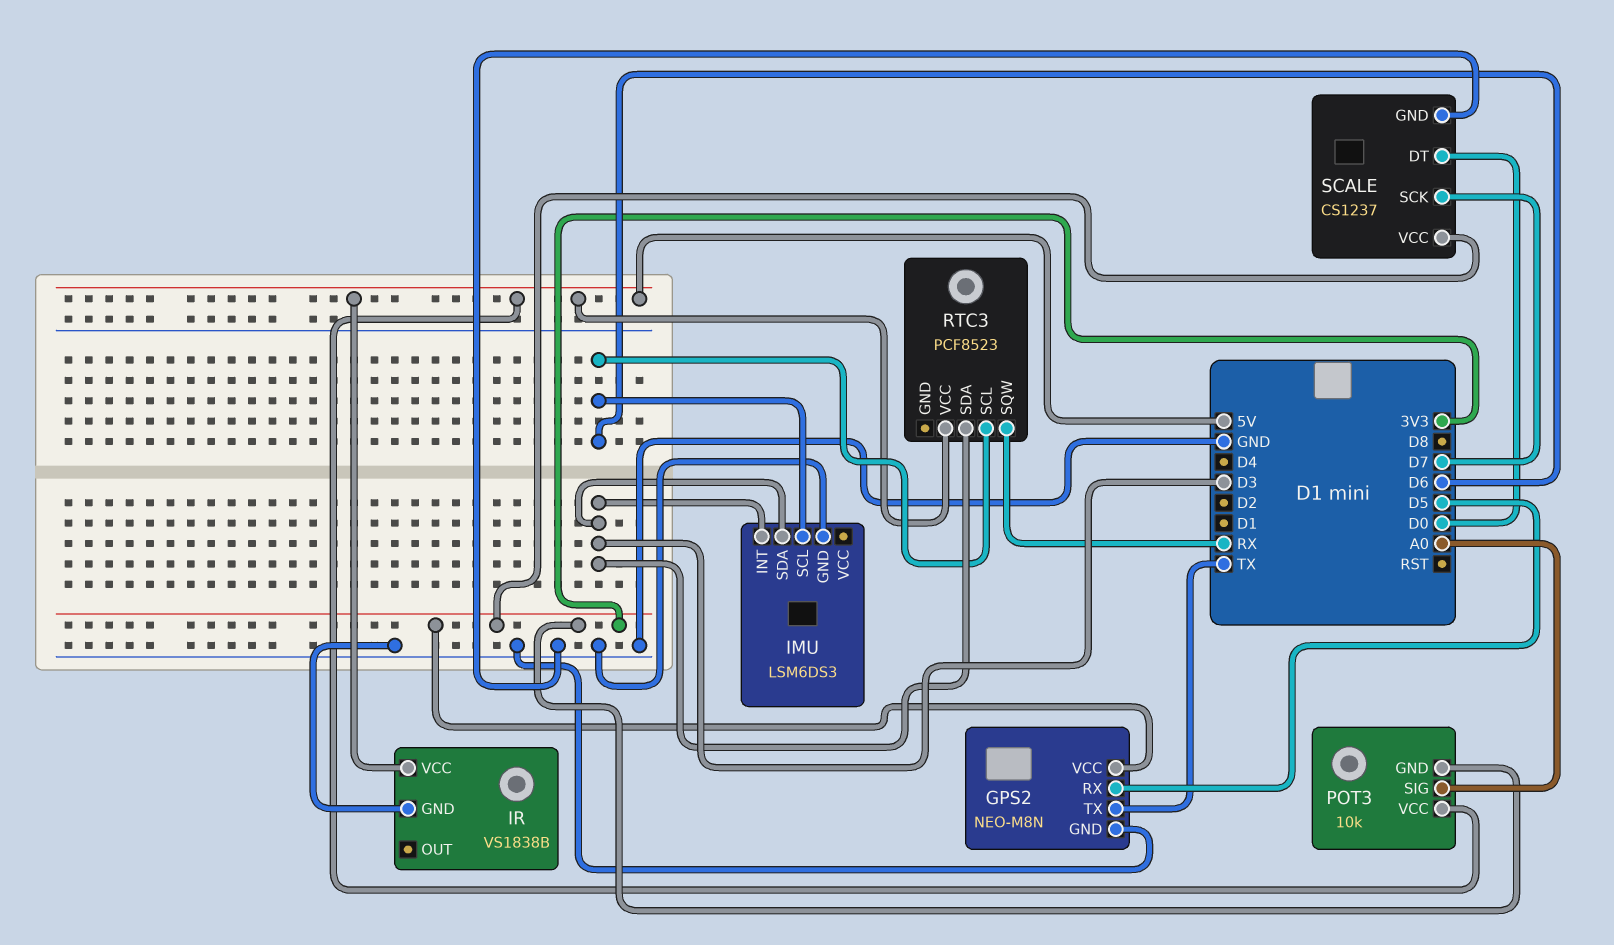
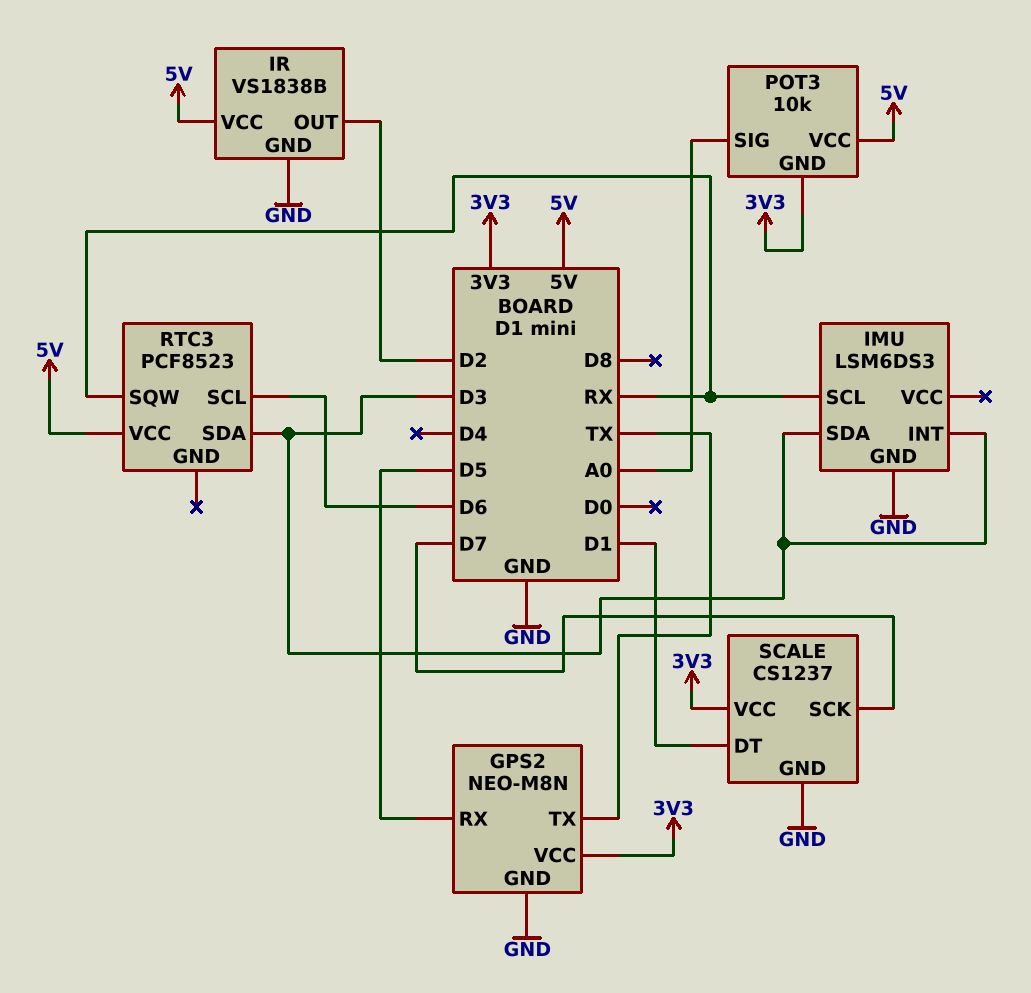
IMU pin SCL: D6 -> RX
IR pin OUT: none -> D2
SCALE pin DT: D0 -> D1

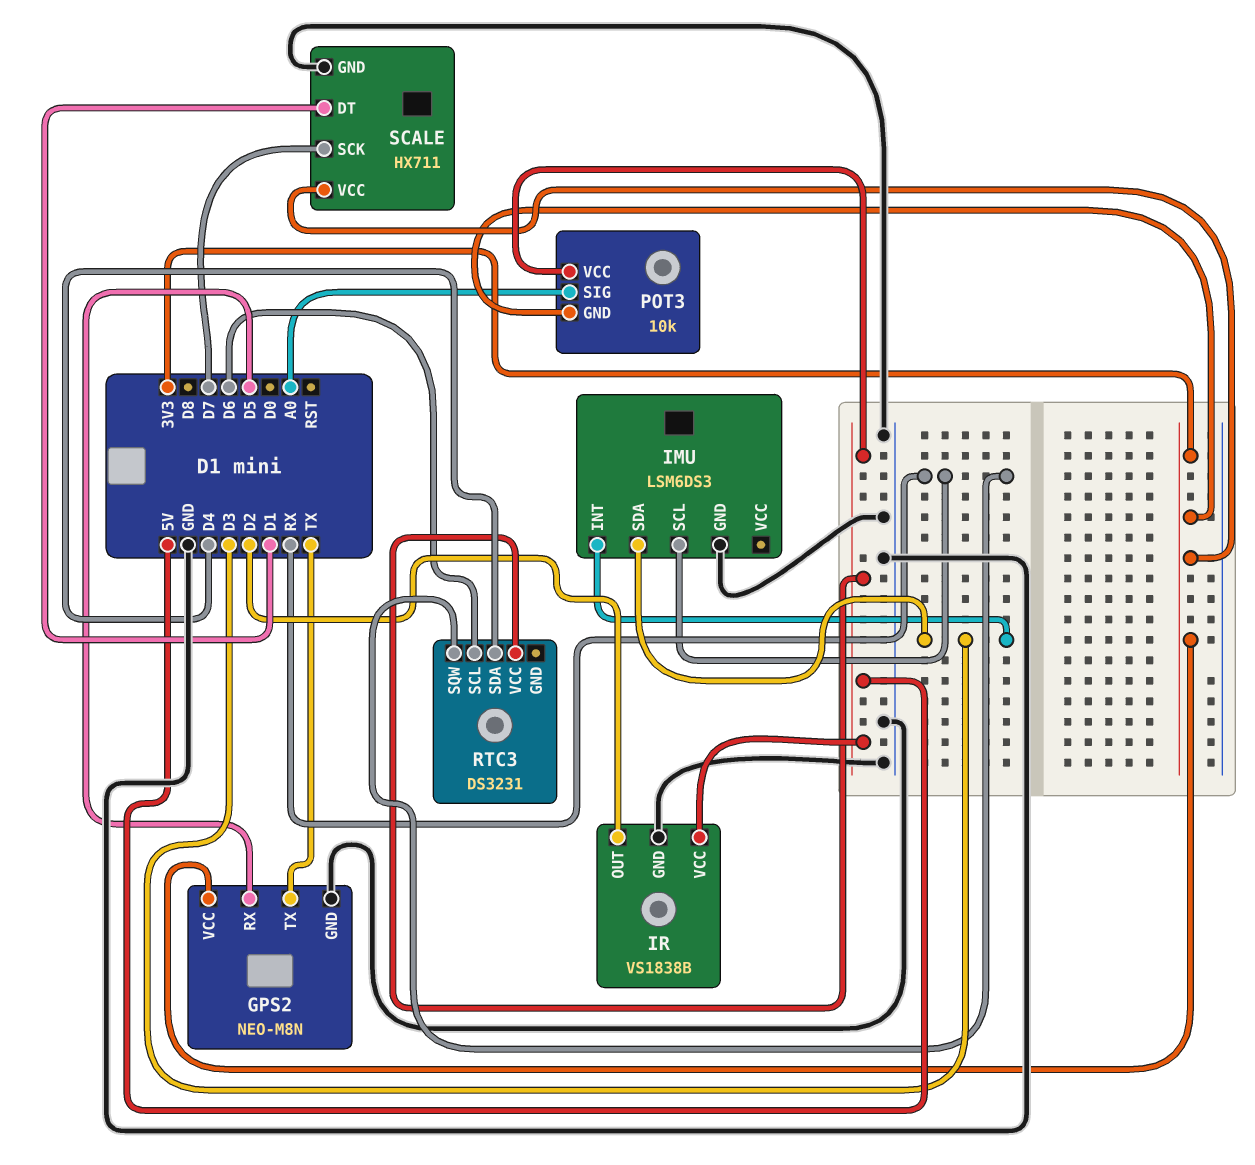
RTC3: PCF8523 -> DS3231
RTC3 pin SDA: D3 -> D4
SCALE: CS1237 -> HX711

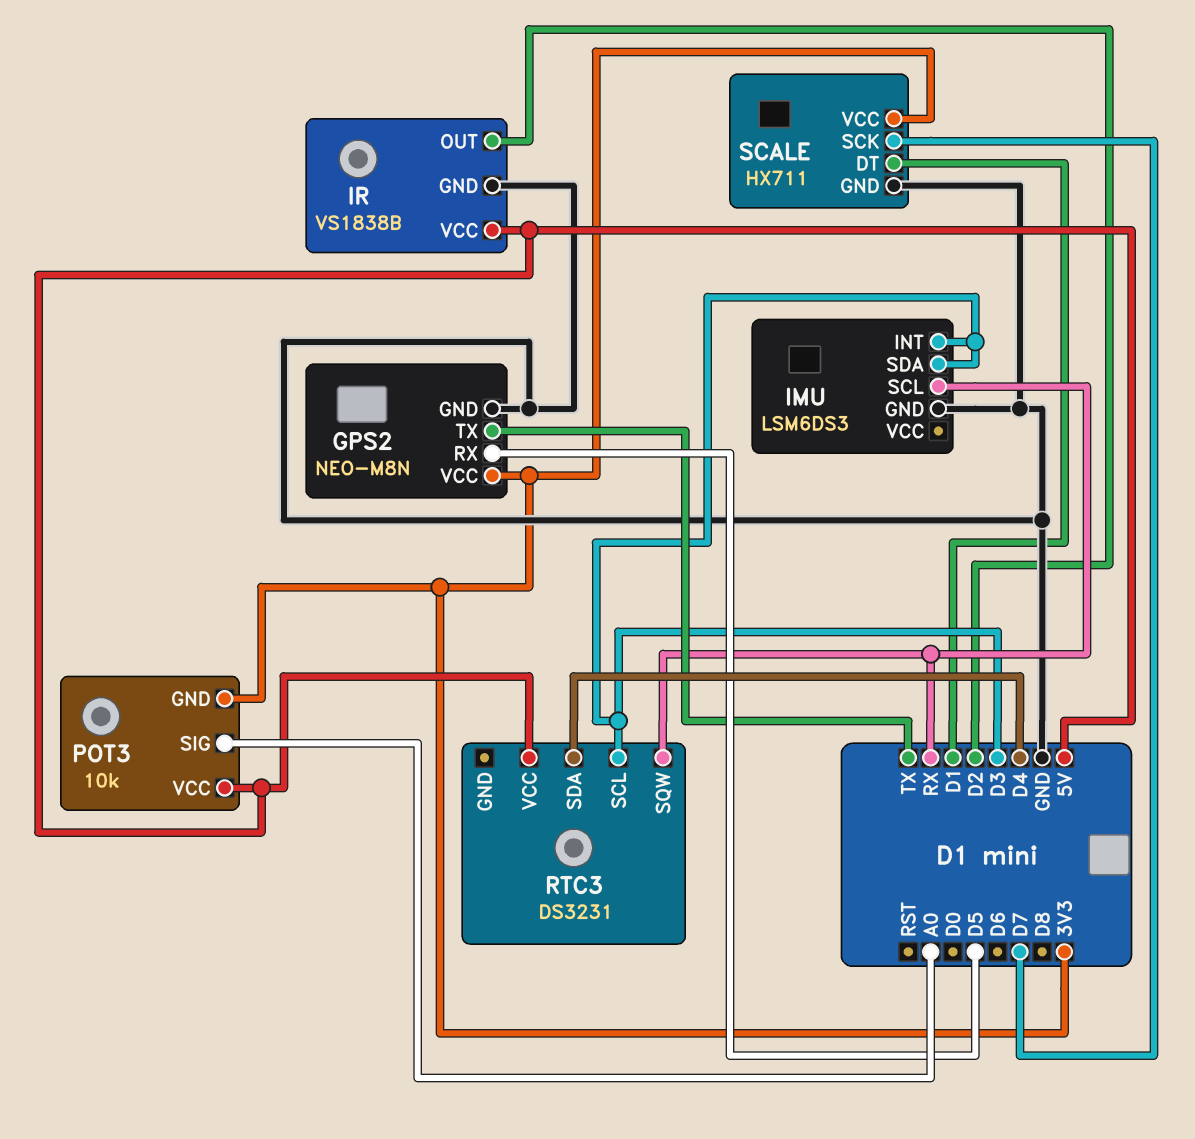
RTC3 pin SCL: D6 -> D3

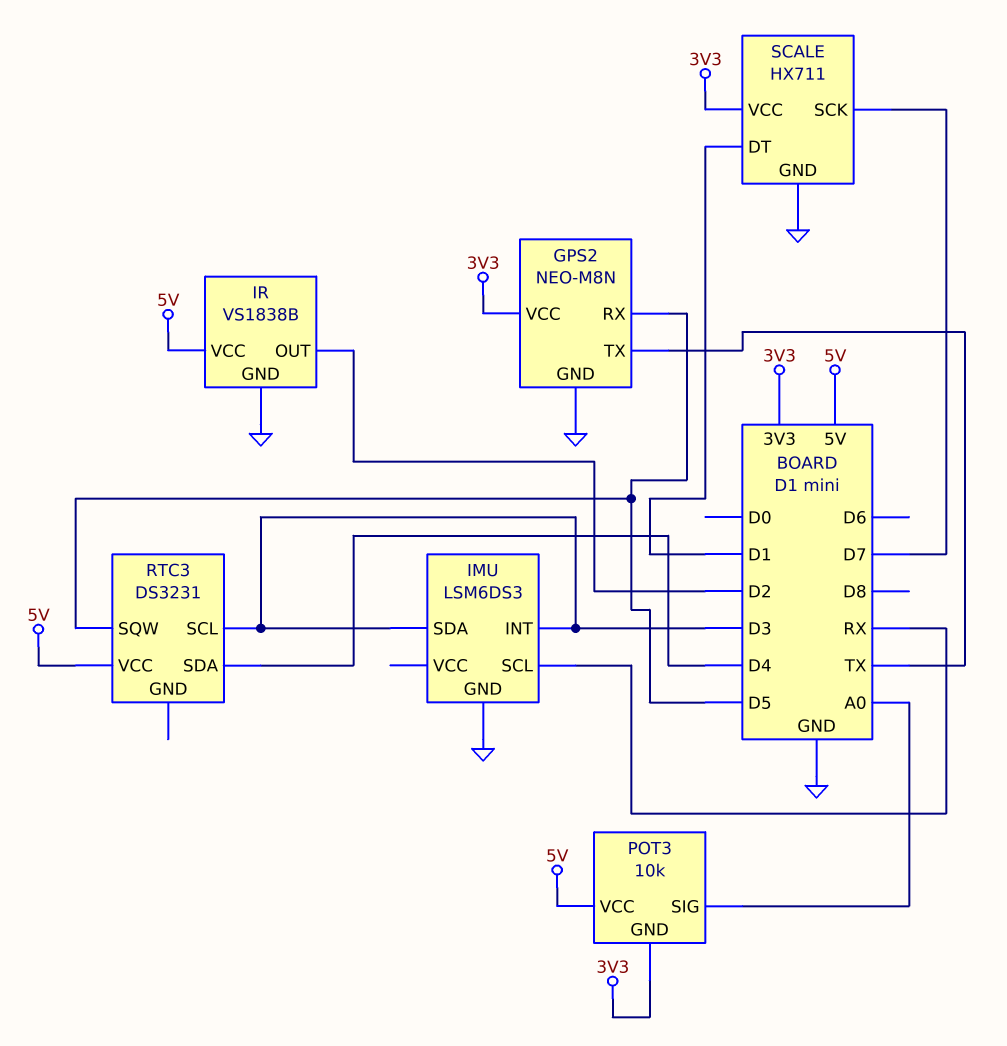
RTC3 pin SQW: RX -> D5

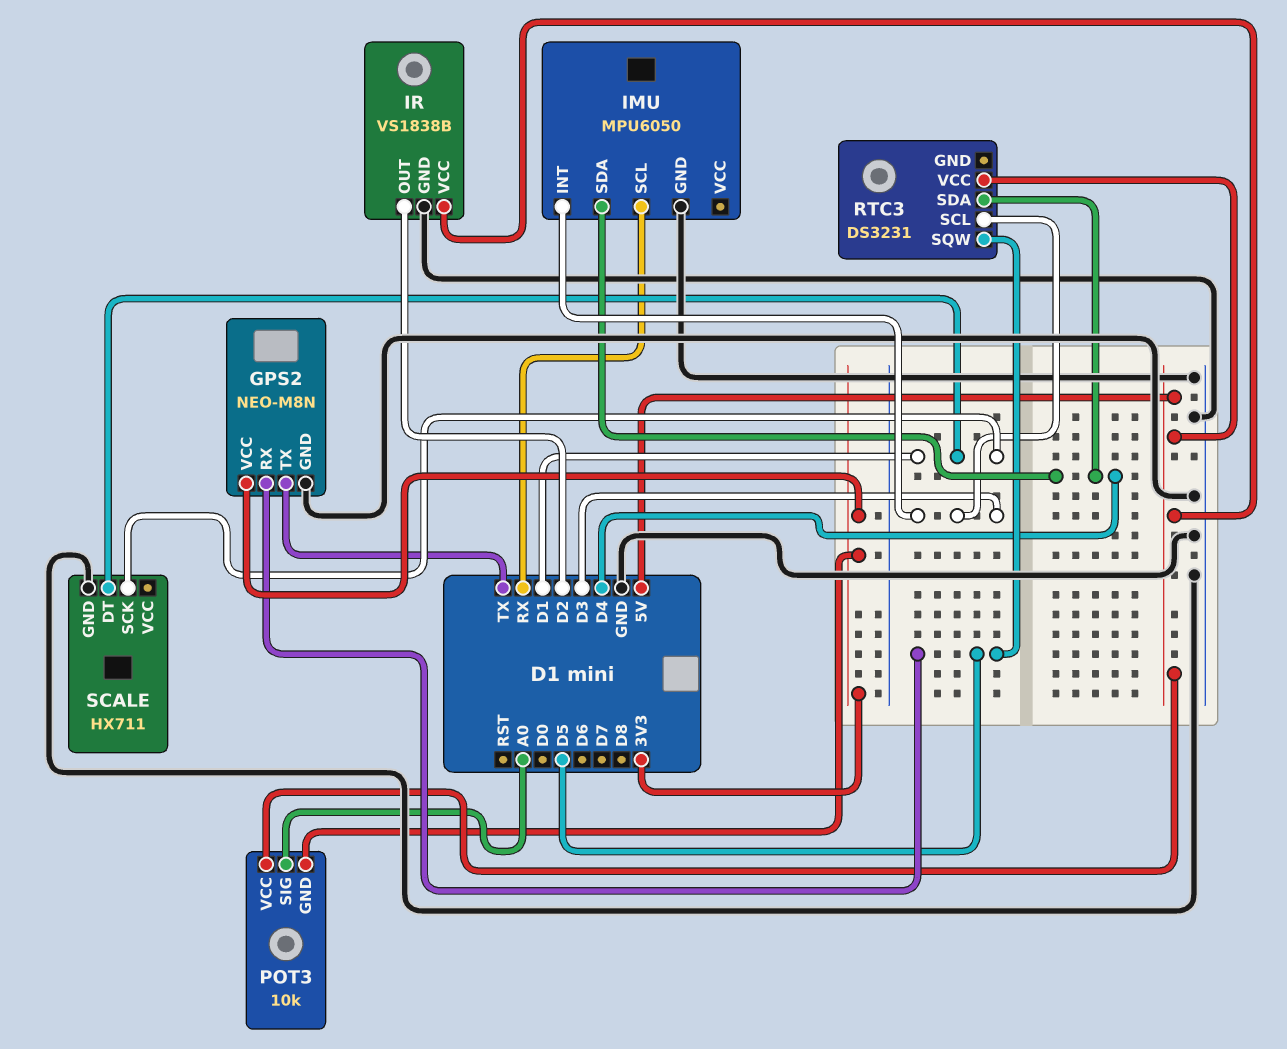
IMU: LSM6DS3 -> MPU6050
IMU pin SDA: D3 -> D4
SCALE pin SCK: D7 -> D1
SCALE pin VCC: 3V3 -> none

